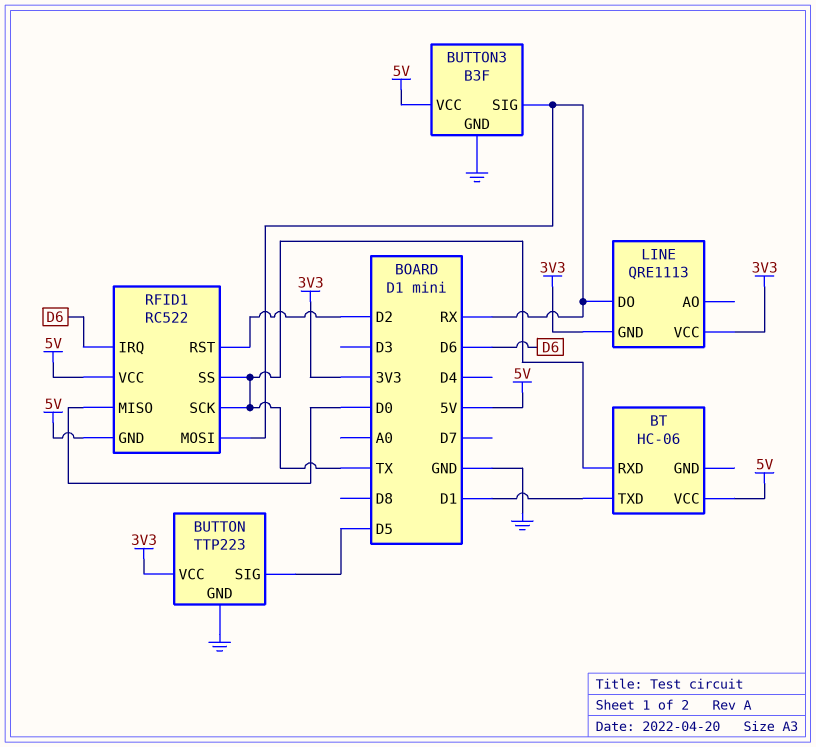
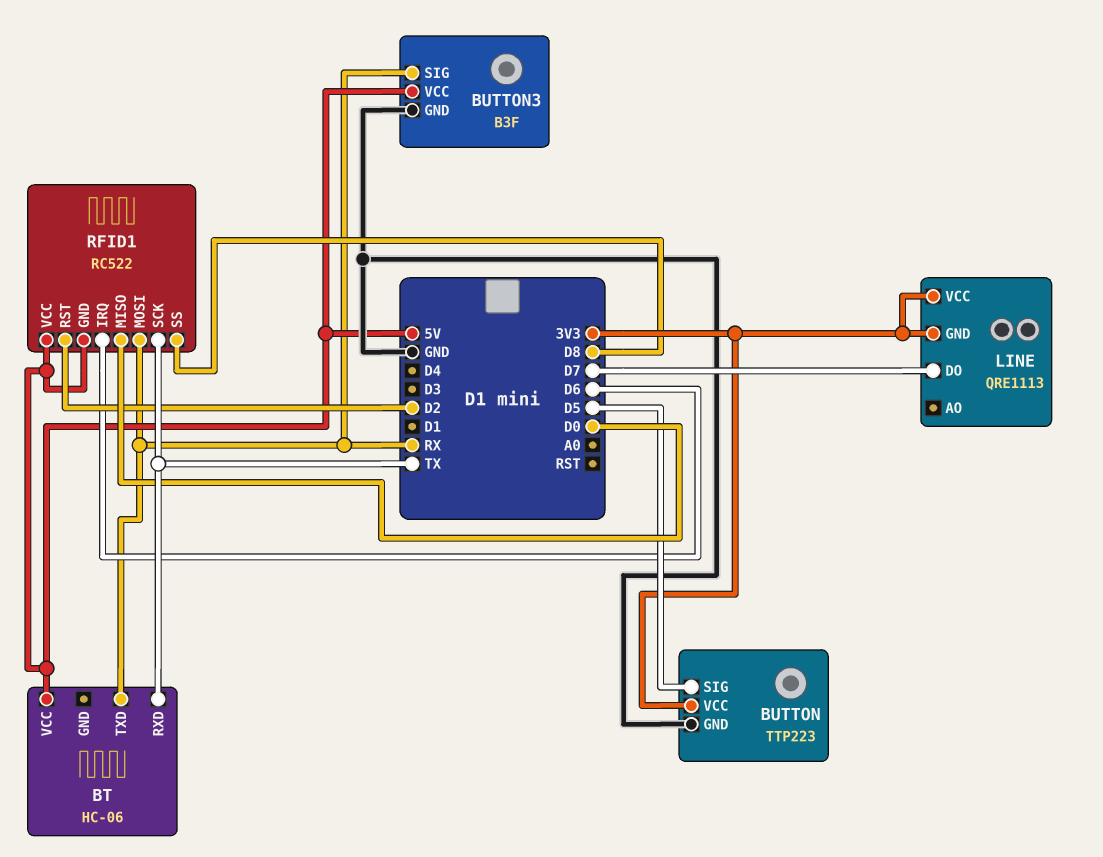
BT pin TXD: D1 -> RX
LINE pin DO: RX -> D7
RFID1 pin SS: TX -> D8

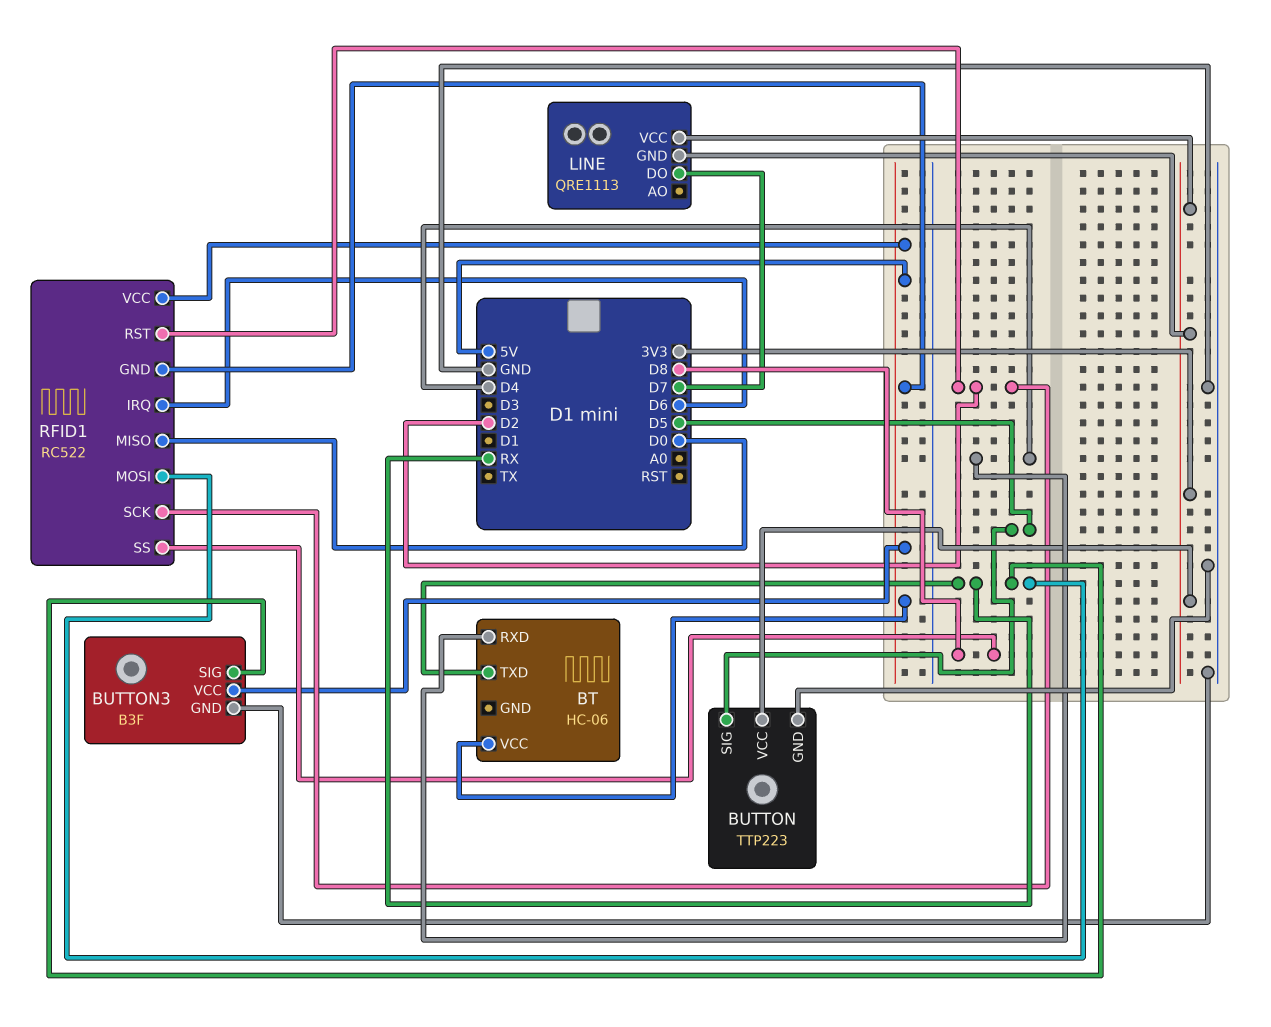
BT pin RXD: TX -> D4
RFID1 pin SCK: TX -> D2

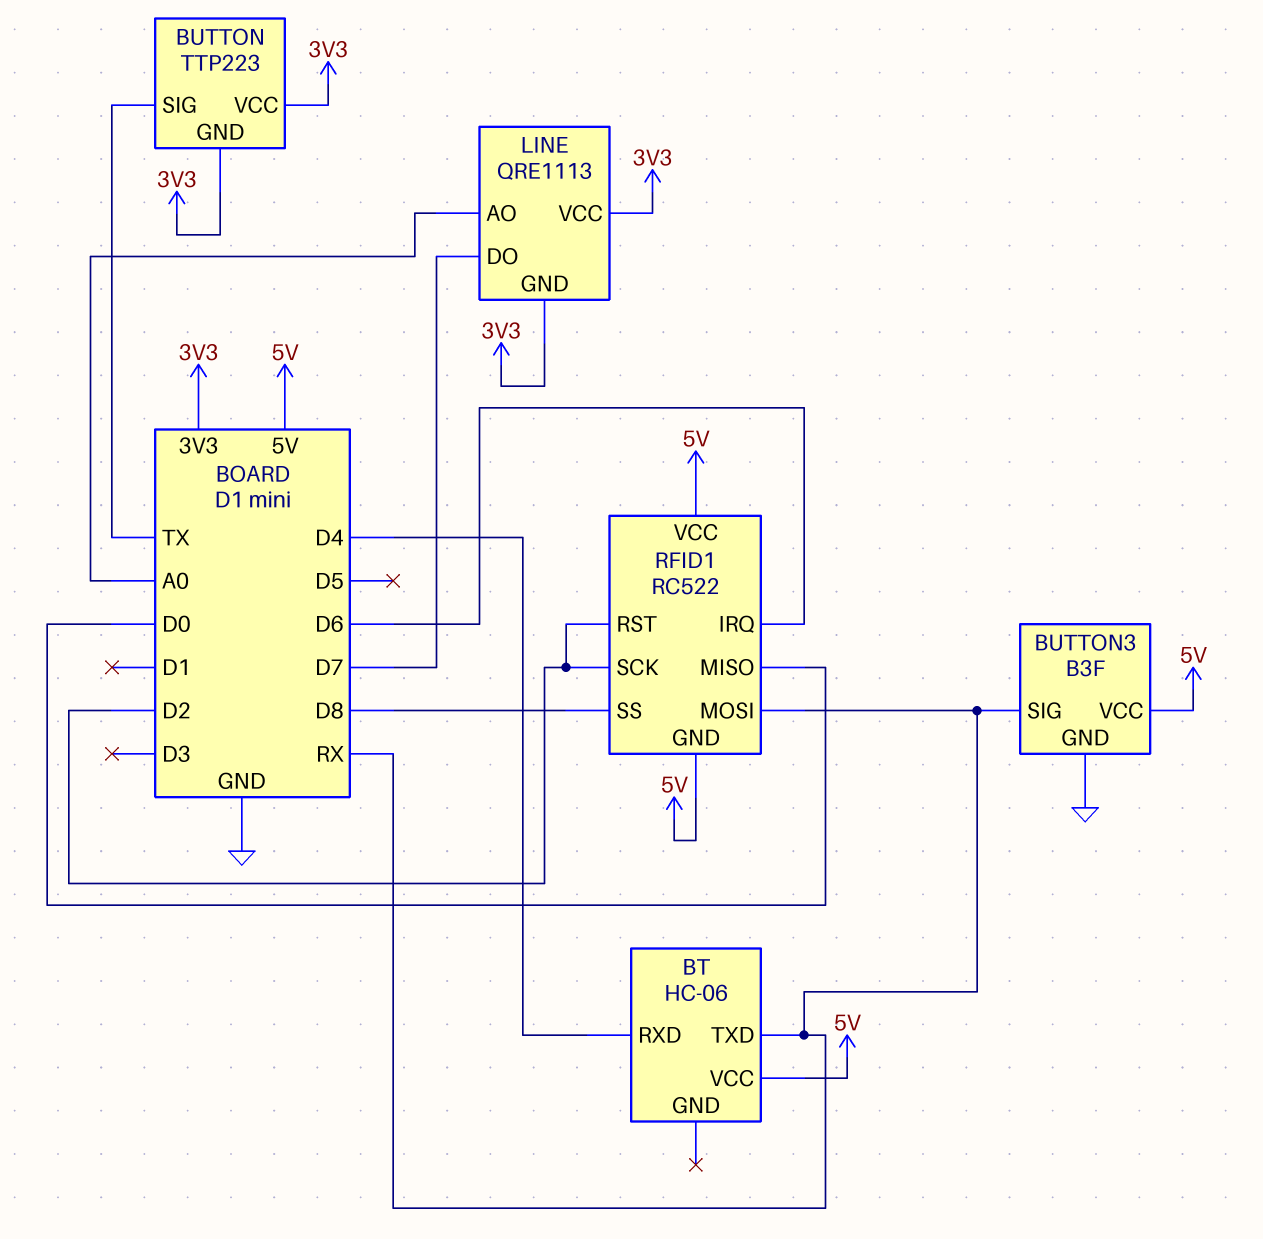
BUTTON pin GND: GND -> 3V3
BUTTON pin SIG: D5 -> TX
LINE pin AO: none -> A0

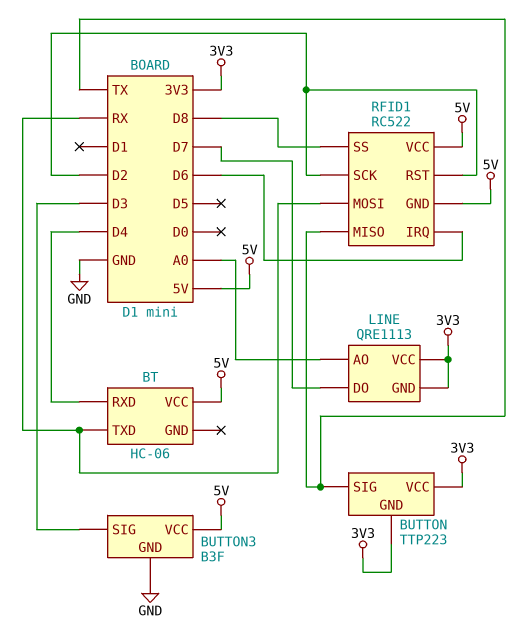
BUTTON3 pin SIG: RX -> D3
RFID1 pin MISO: D0 -> TX

